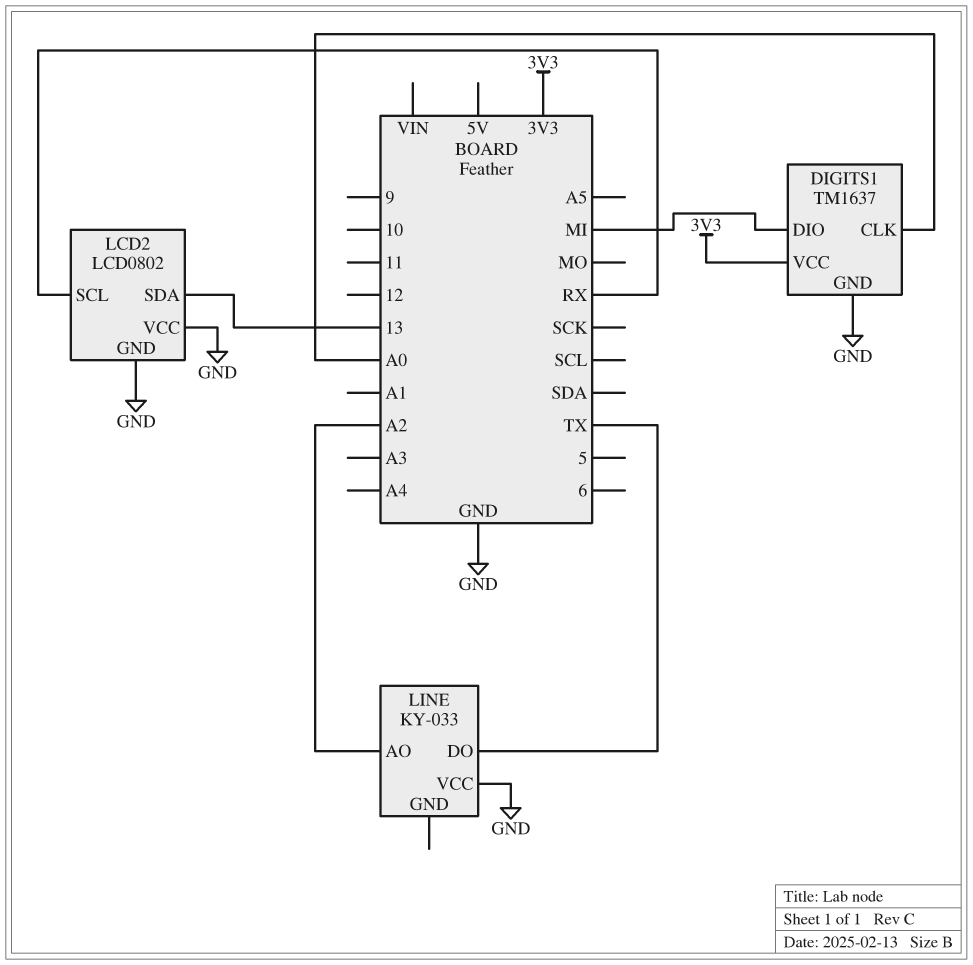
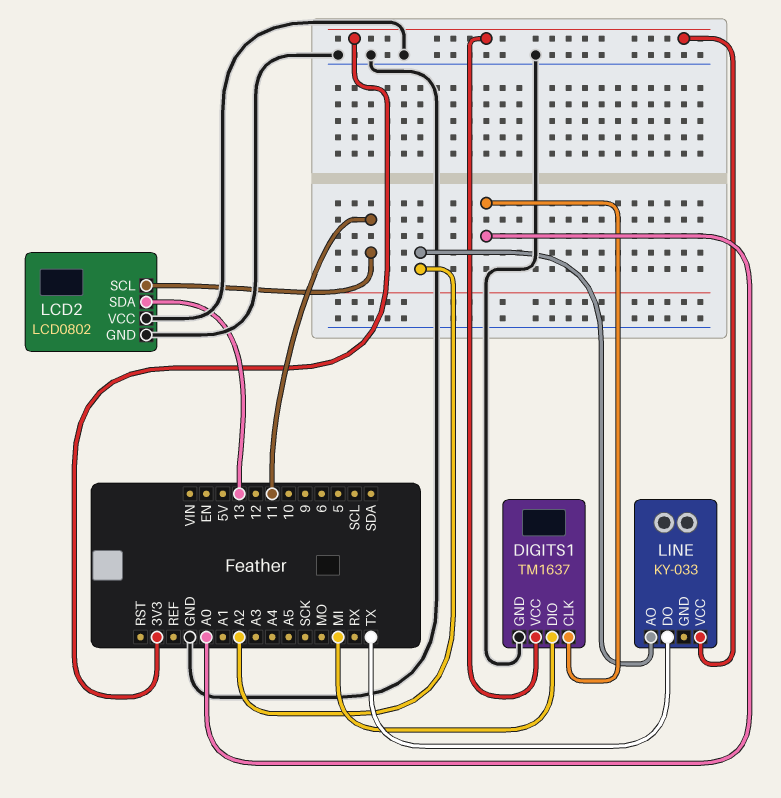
LCD2 pin SCL: RX -> 11
LINE pin VCC: GND -> 3V3

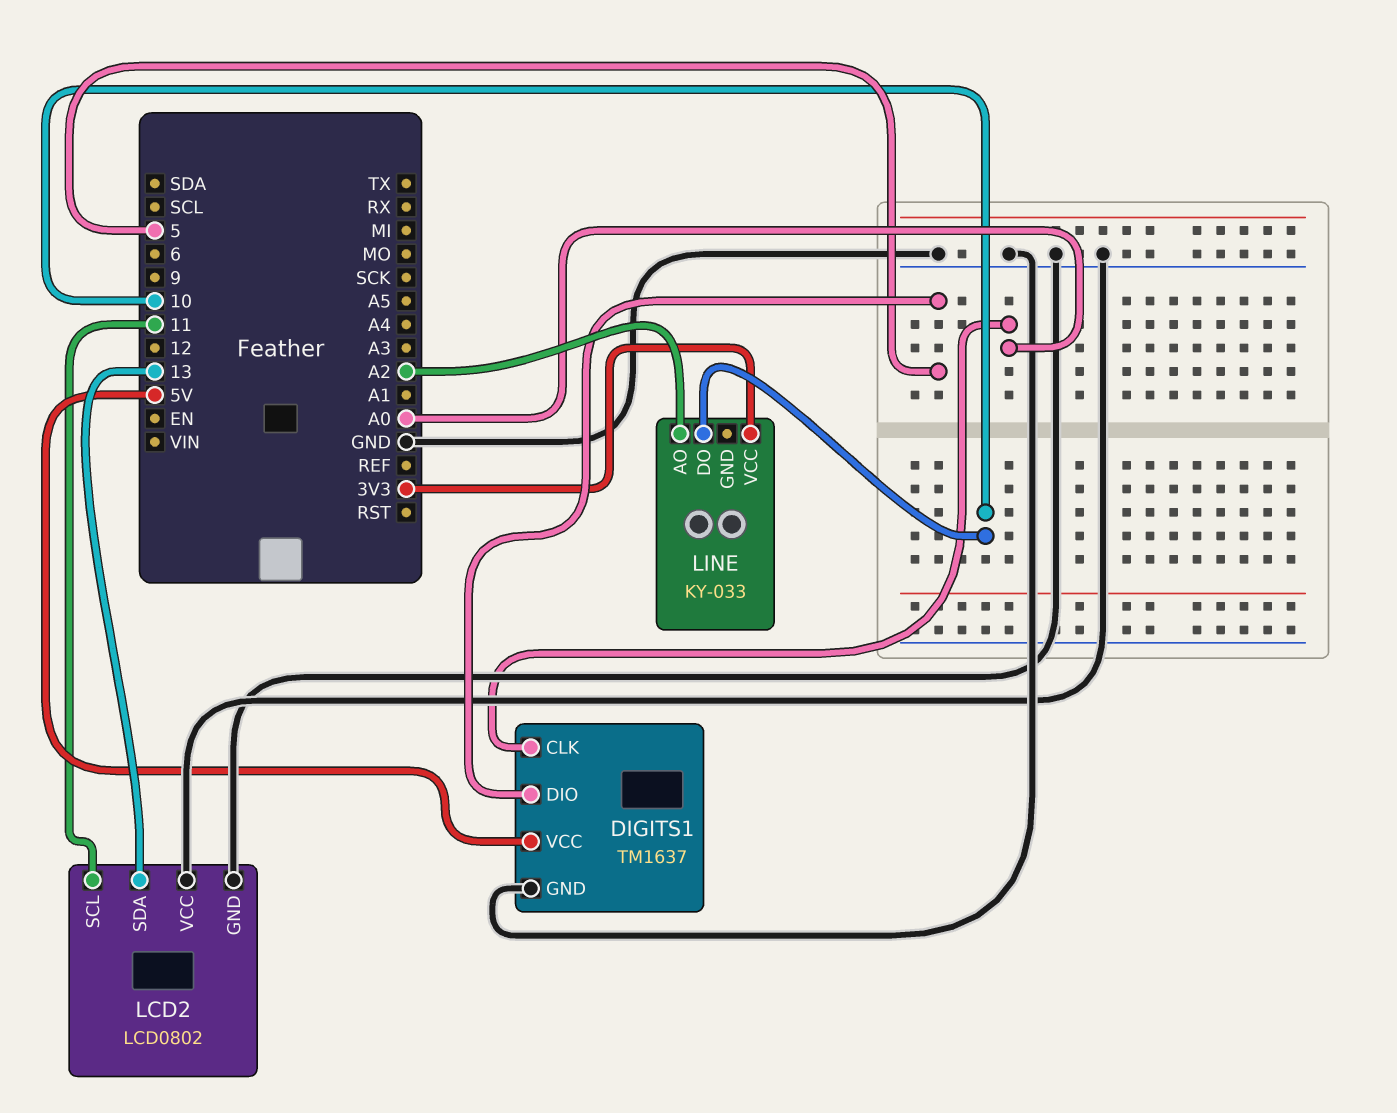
DIGITS1 pin DIO: MI -> 5
DIGITS1 pin VCC: 3V3 -> 5V
LINE pin DO: TX -> 10

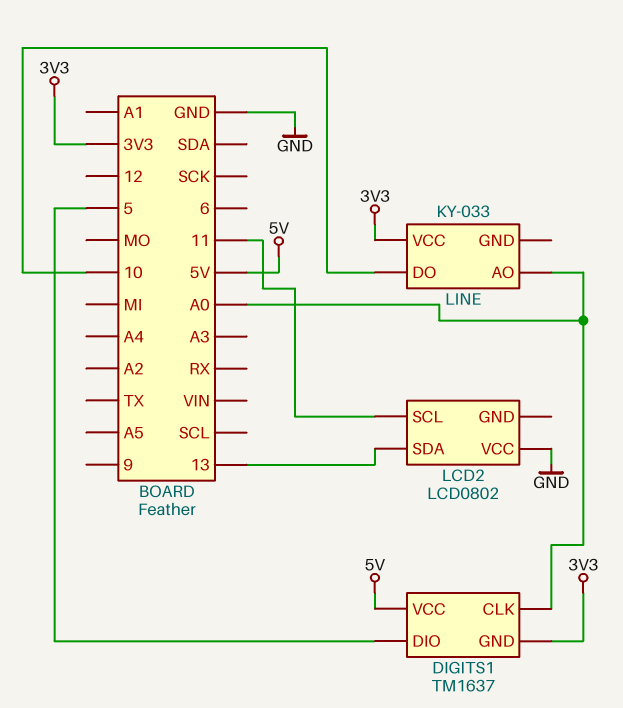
DIGITS1 pin GND: GND -> 3V3
LCD2 pin GND: GND -> none
LINE pin AO: A2 -> A0

